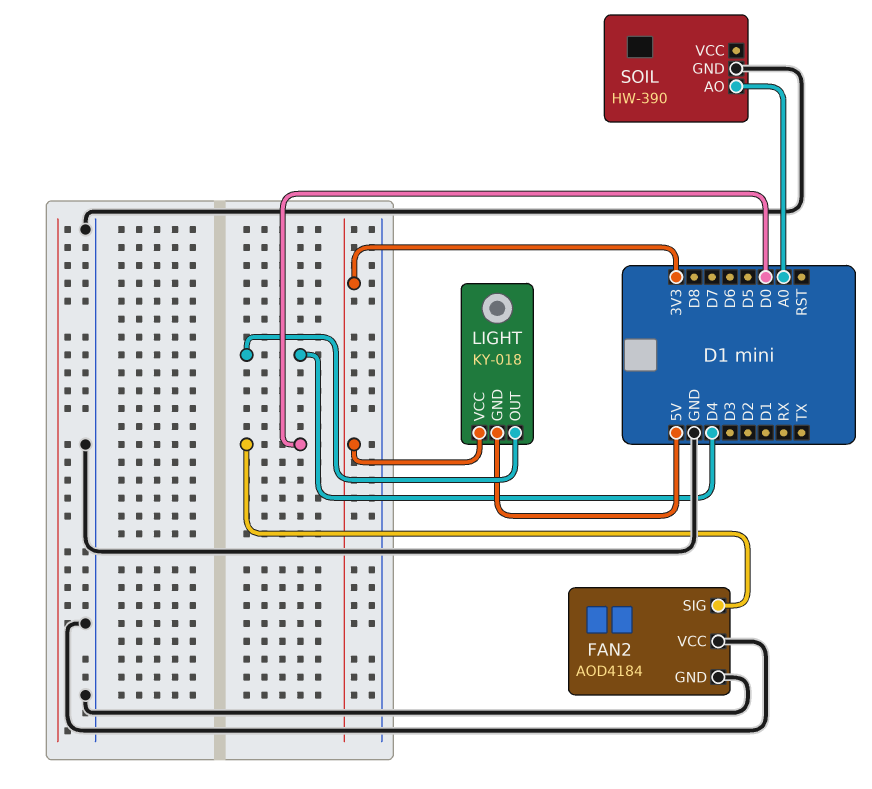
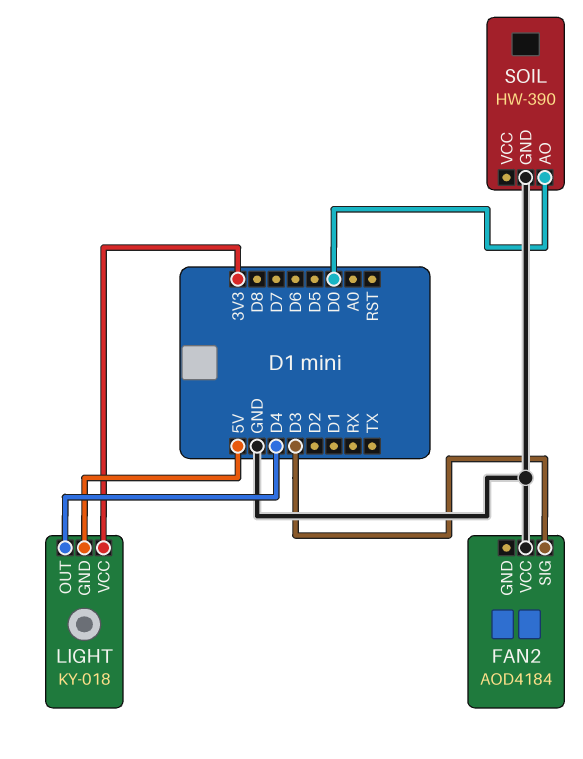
FAN2 pin GND: GND -> none
FAN2 pin SIG: D0 -> D3
SOIL pin AO: A0 -> D0

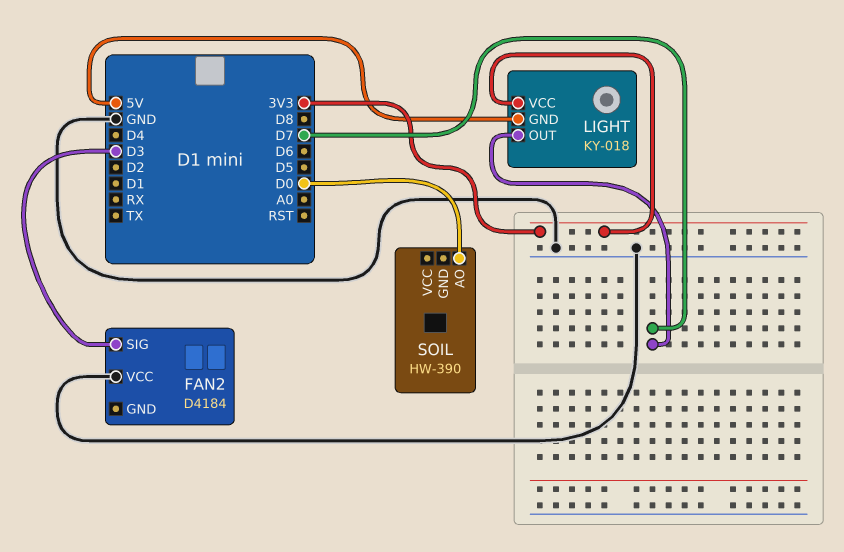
FAN2: AOD4184 -> D4184
LIGHT pin OUT: D4 -> D7
SOIL pin GND: GND -> none

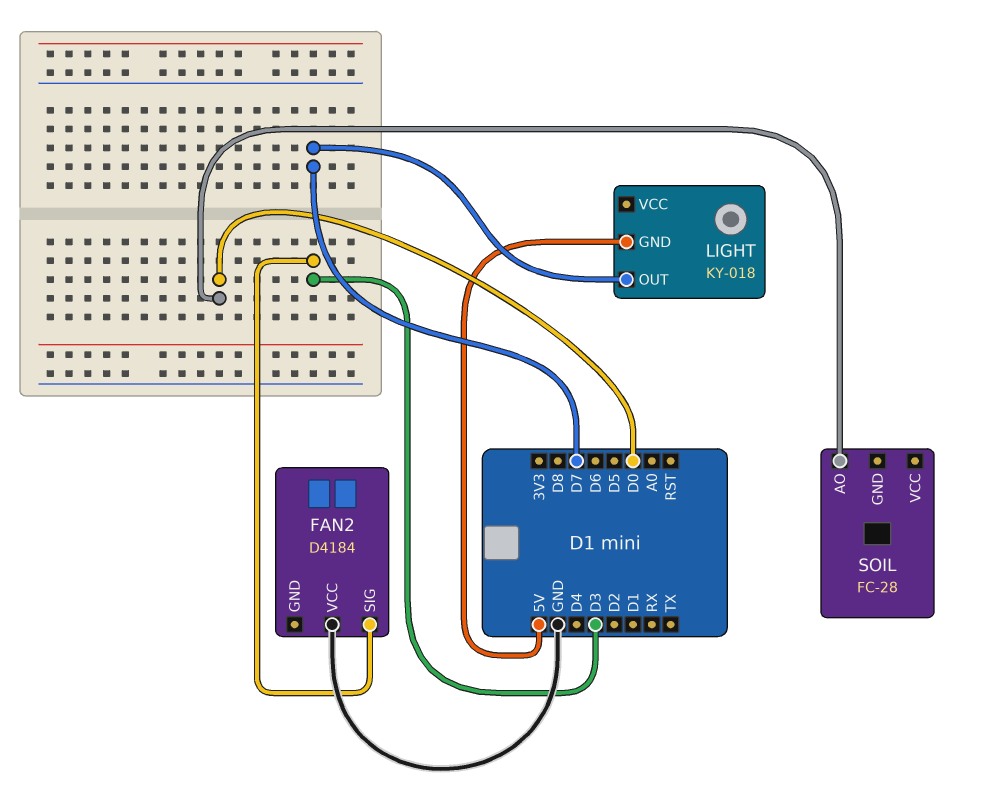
LIGHT pin VCC: 3V3 -> none
SOIL: HW-390 -> FC-28

